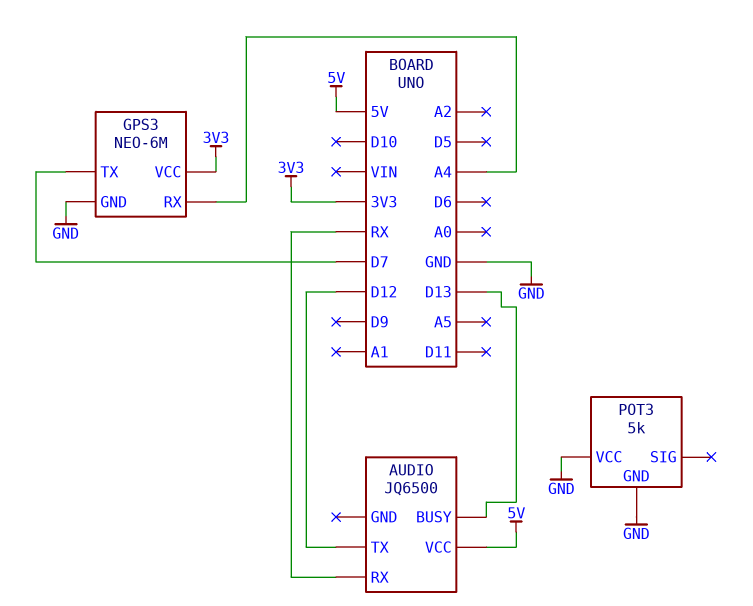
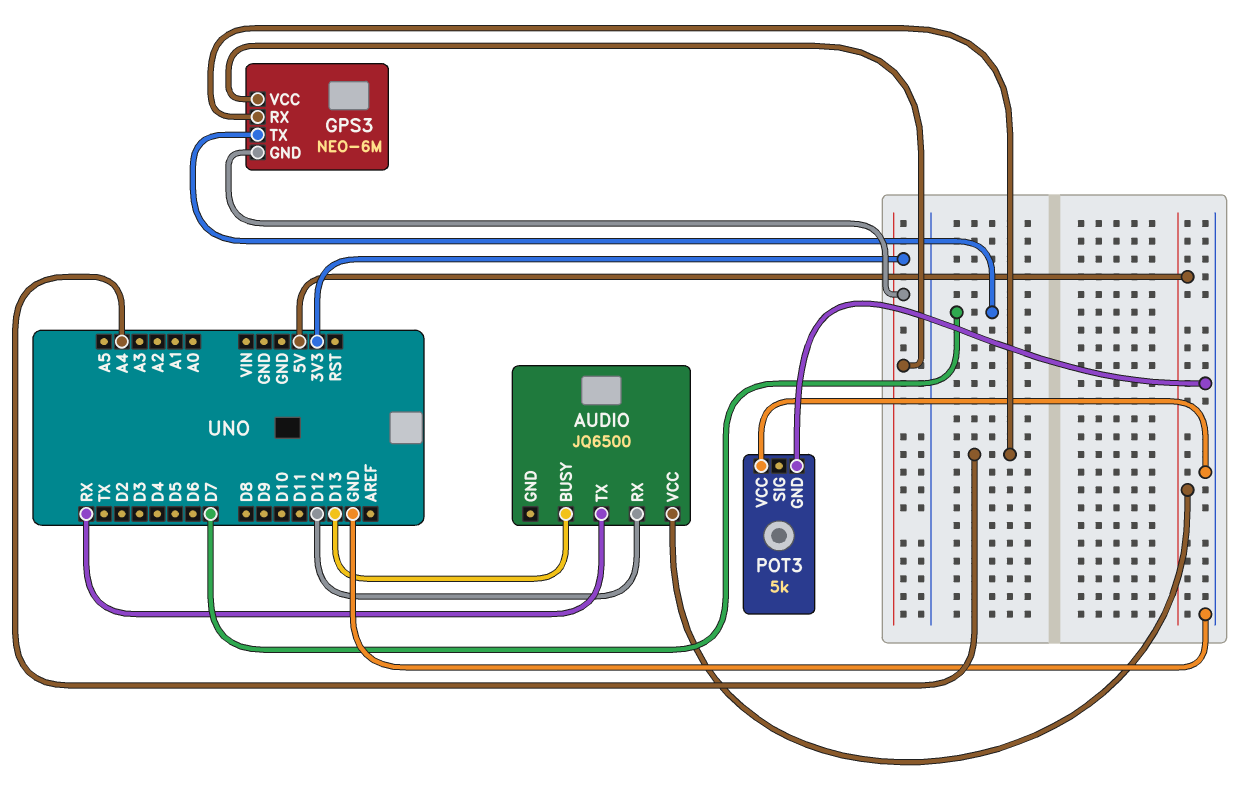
AUDIO pin RX: RX -> D12
AUDIO pin TX: D12 -> RX
GPS3 pin GND: GND -> 3V3

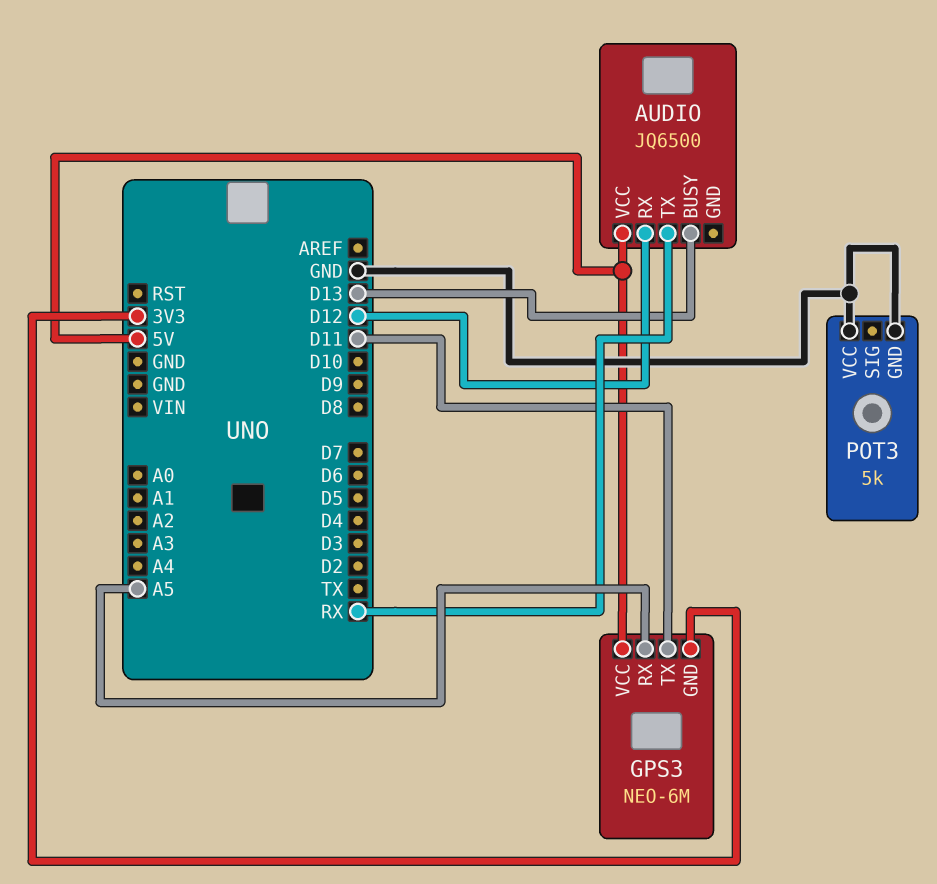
GPS3 pin RX: A4 -> A5
GPS3 pin TX: D7 -> D11
GPS3 pin VCC: 3V3 -> 5V

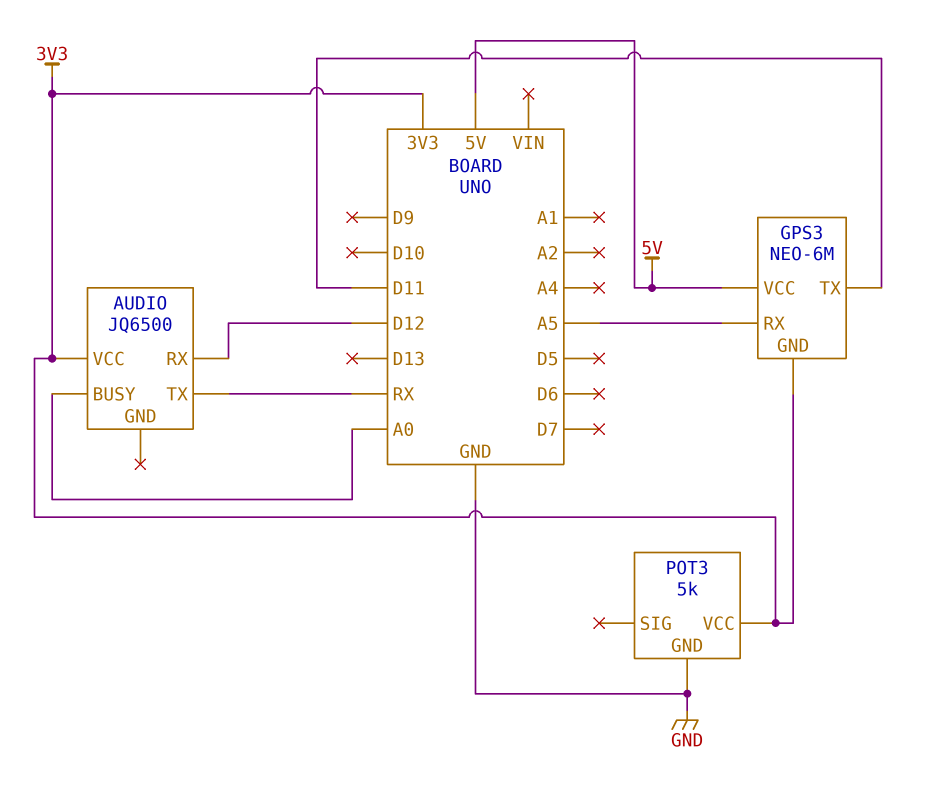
AUDIO pin BUSY: D13 -> A0
AUDIO pin VCC: 5V -> 3V3
POT3 pin VCC: GND -> 3V3

